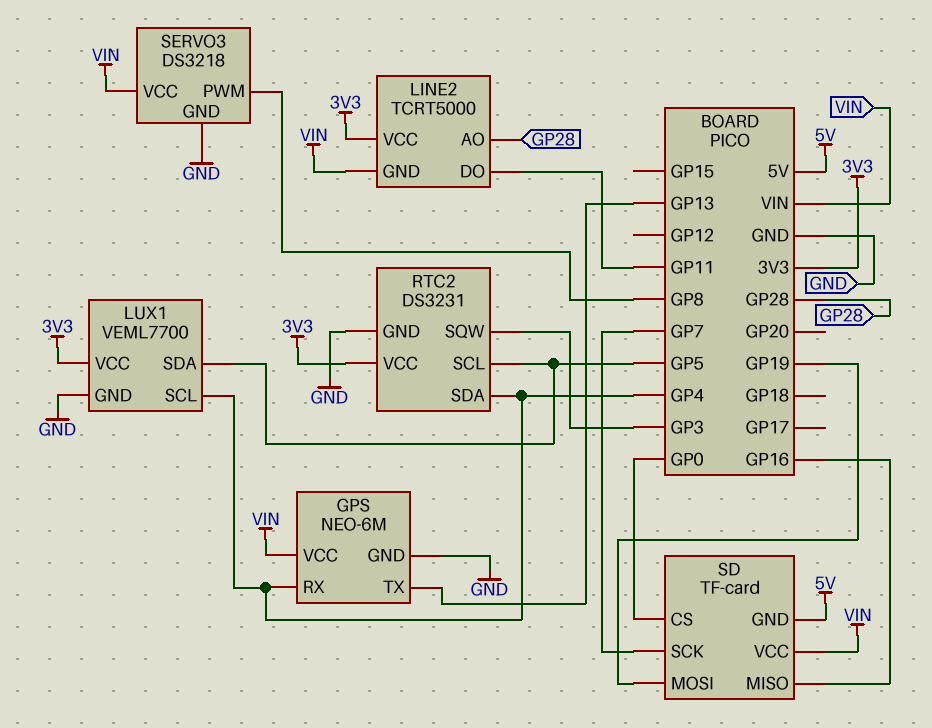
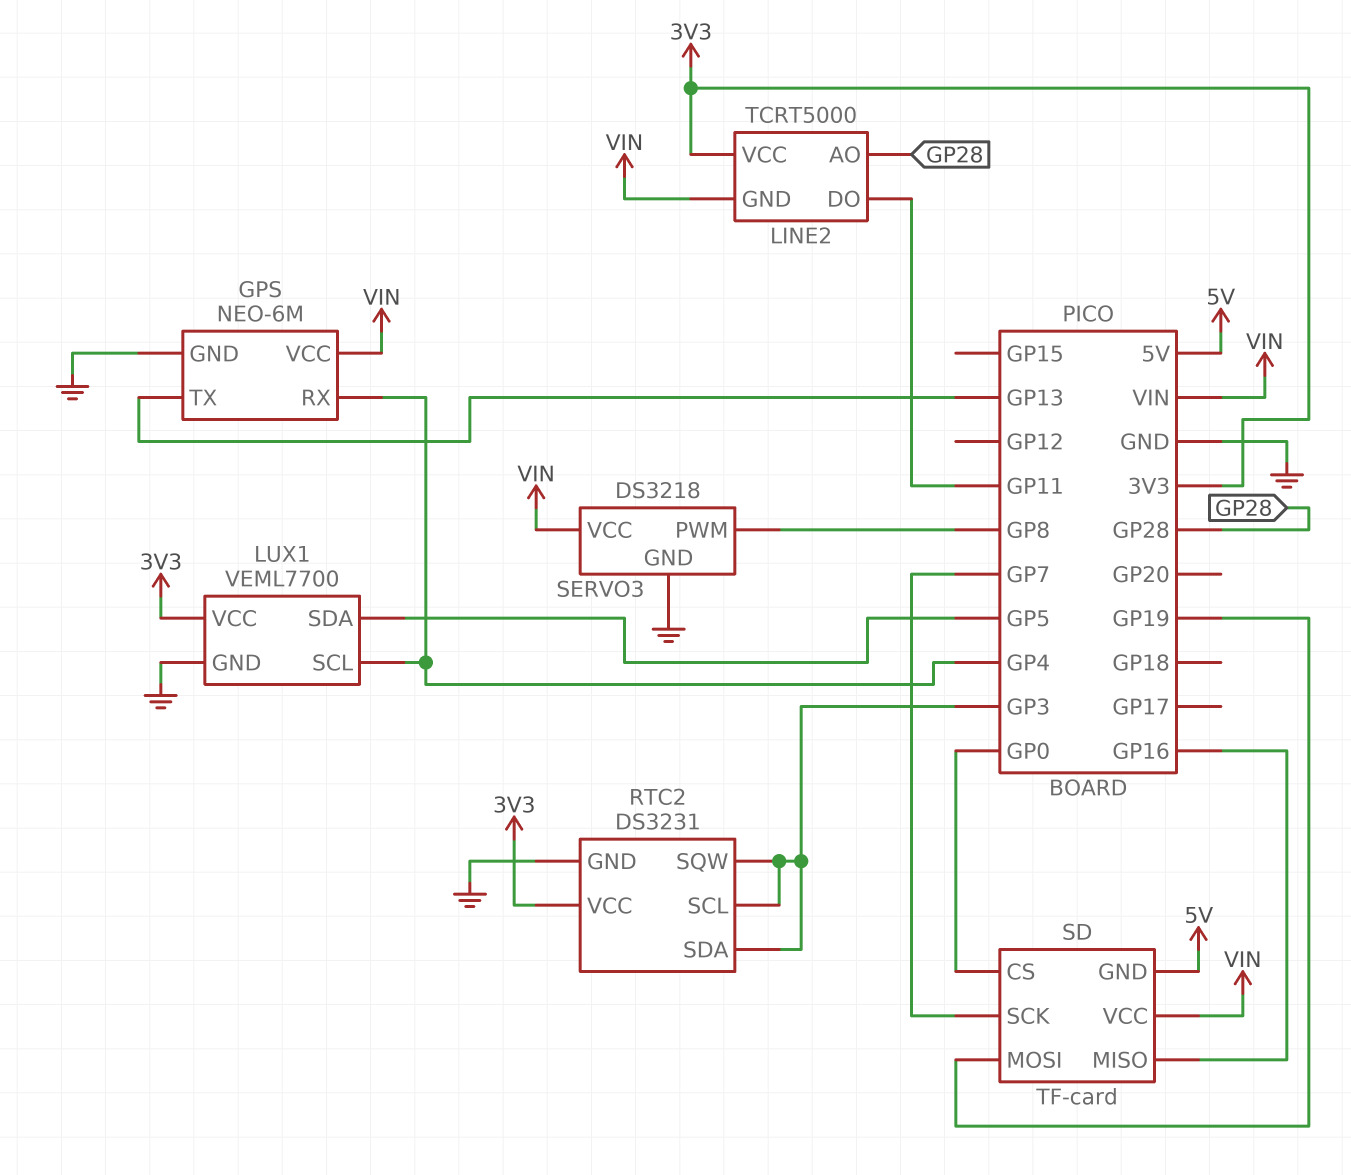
RTC2 pin SCL: GP5 -> GP3
RTC2 pin SDA: GP4 -> GP3

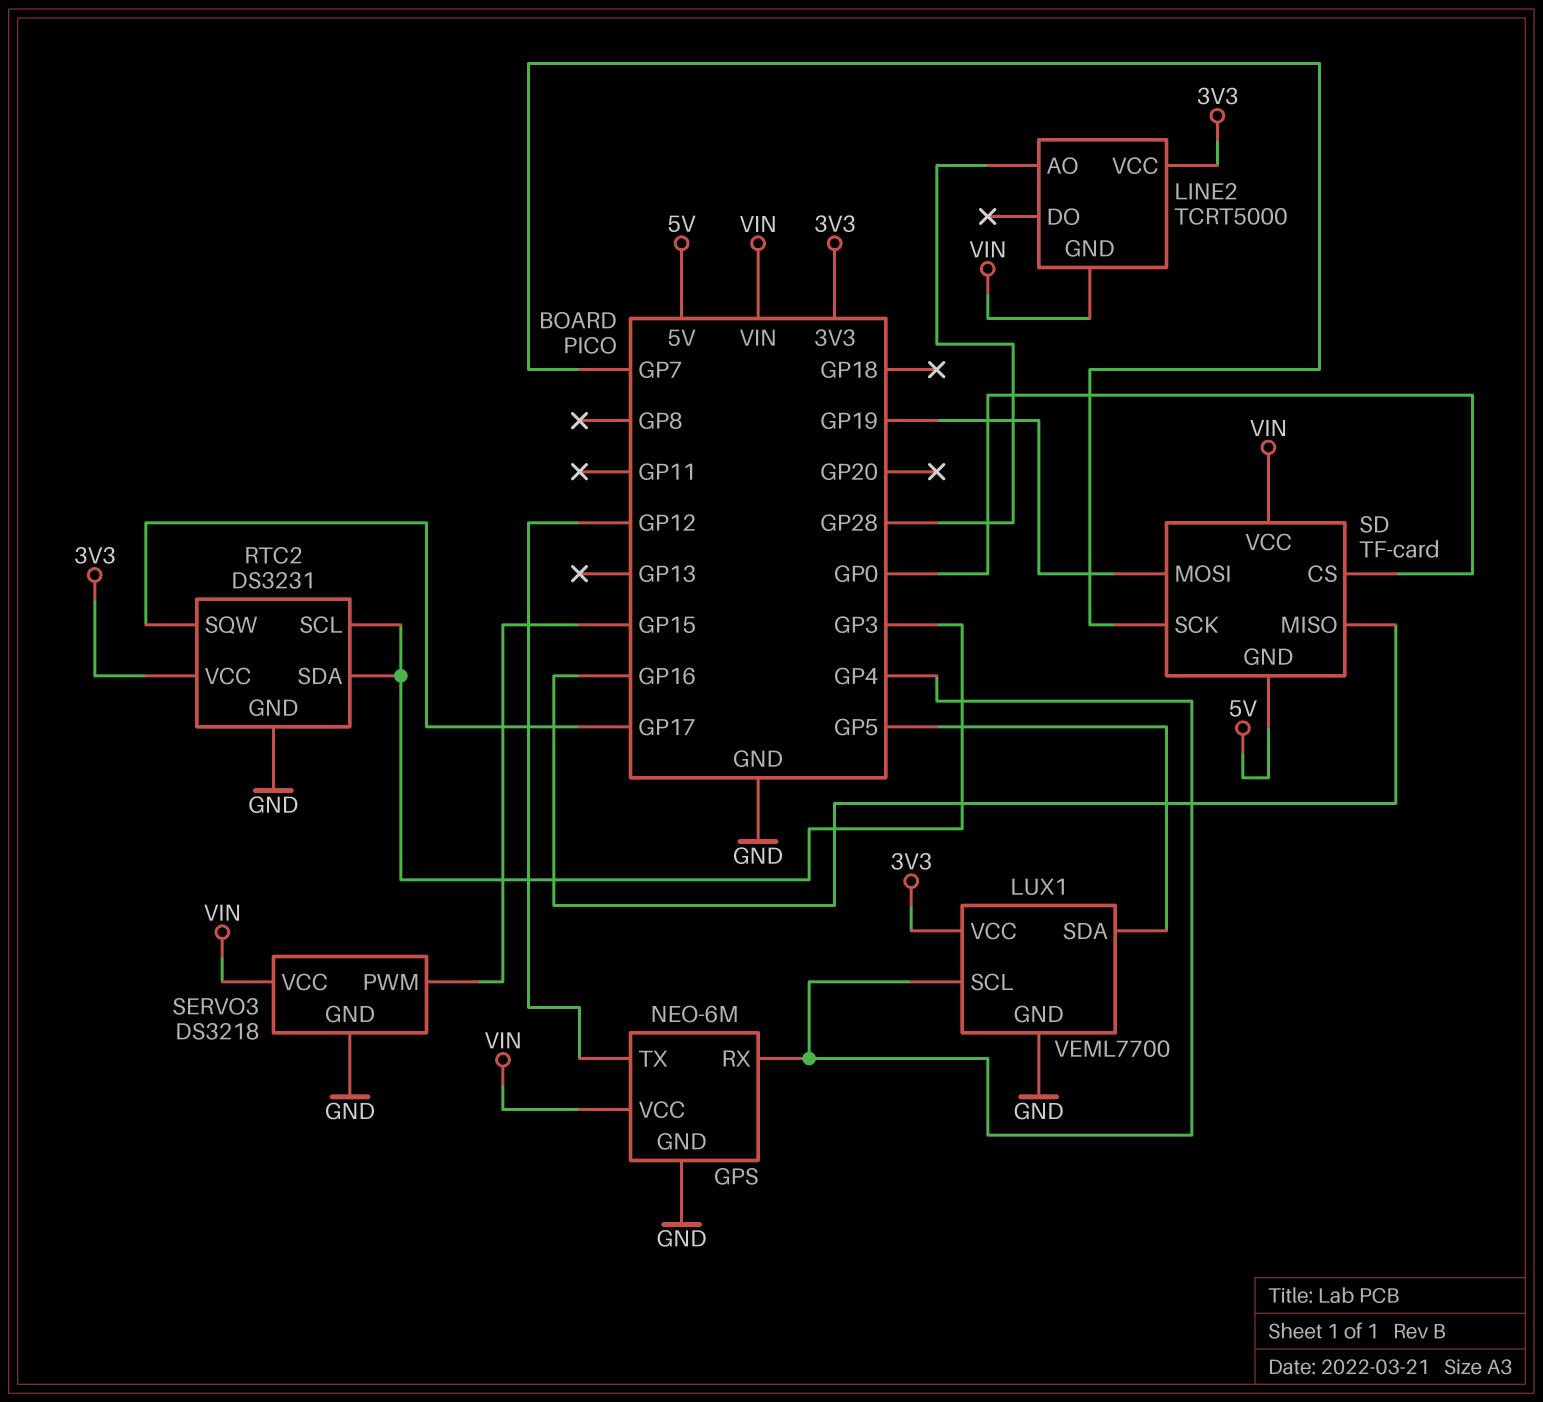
GPS pin TX: GP13 -> GP12
LINE2 pin DO: GP11 -> none
RTC2 pin SQW: GP3 -> GP17
SERVO3 pin PWM: GP8 -> GP15

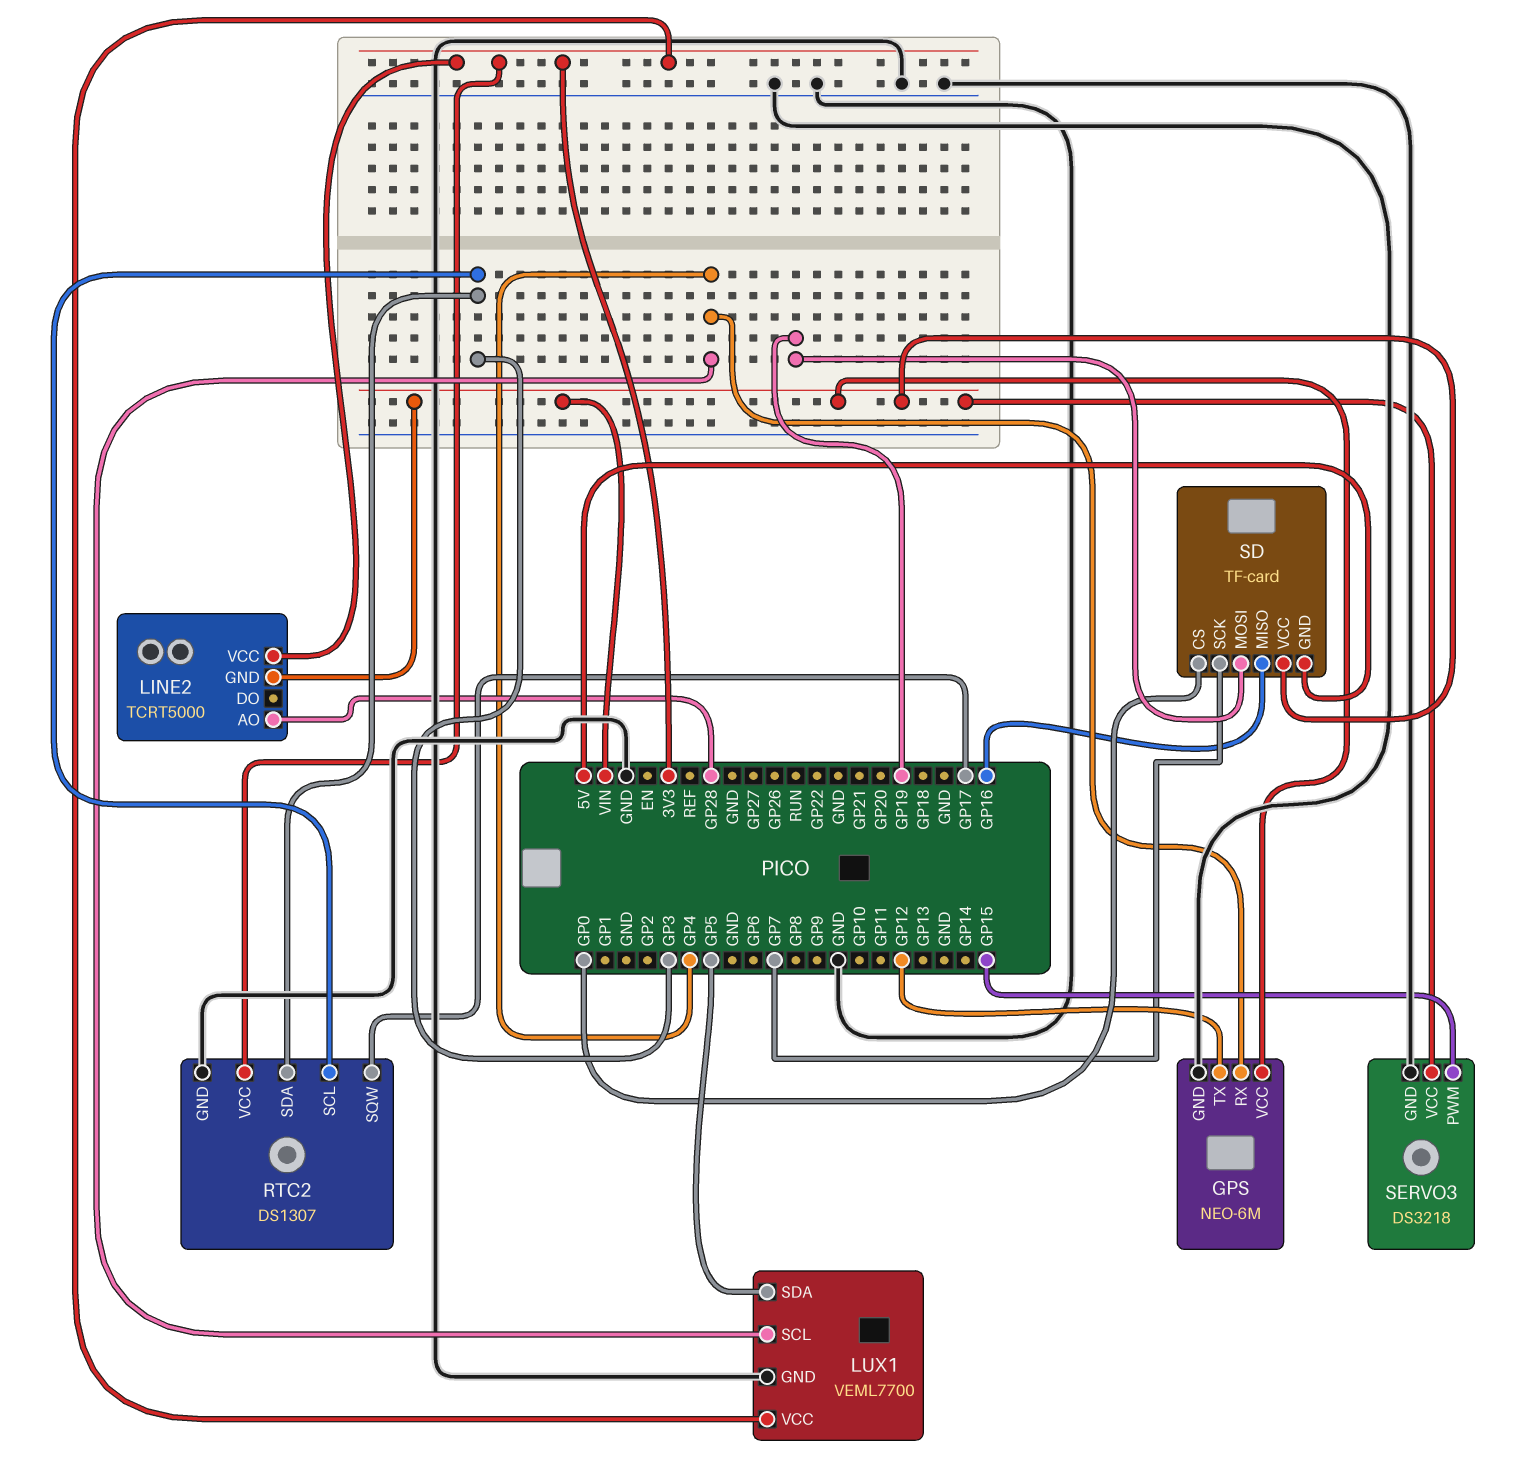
RTC2: DS3231 -> DS1307

